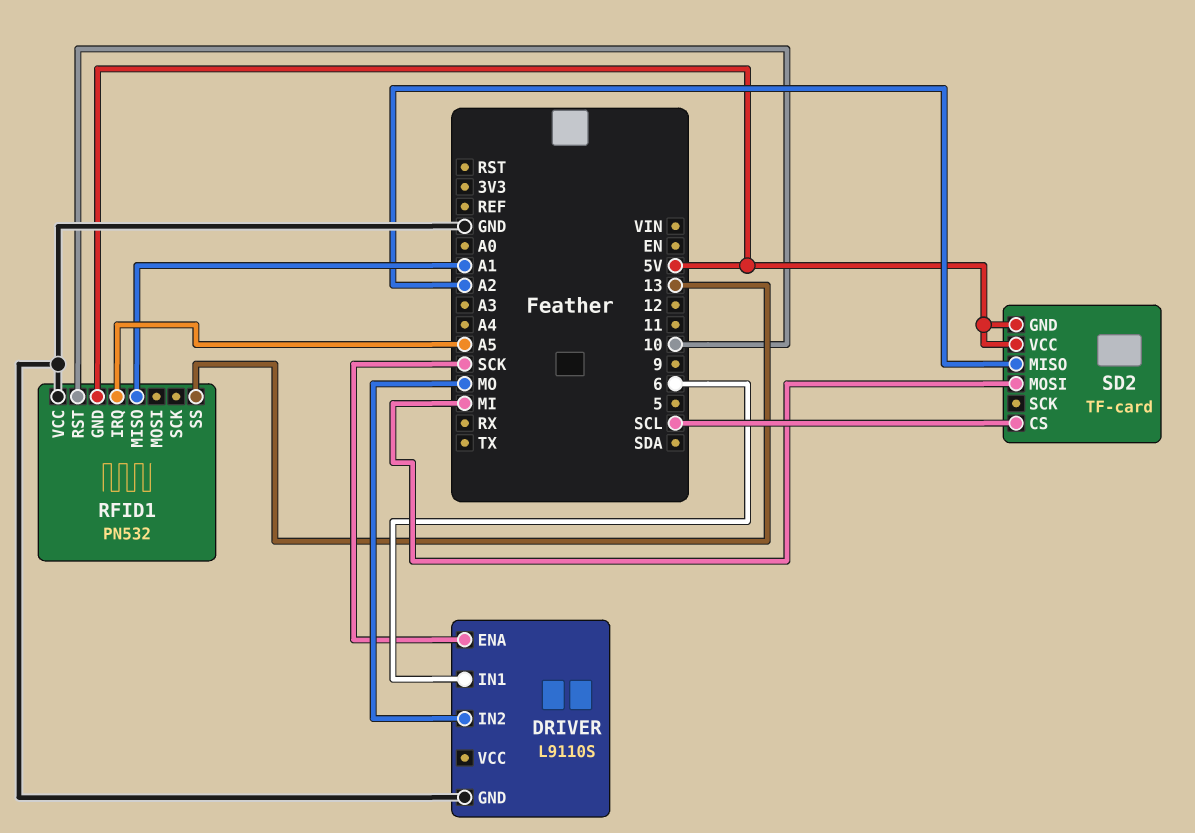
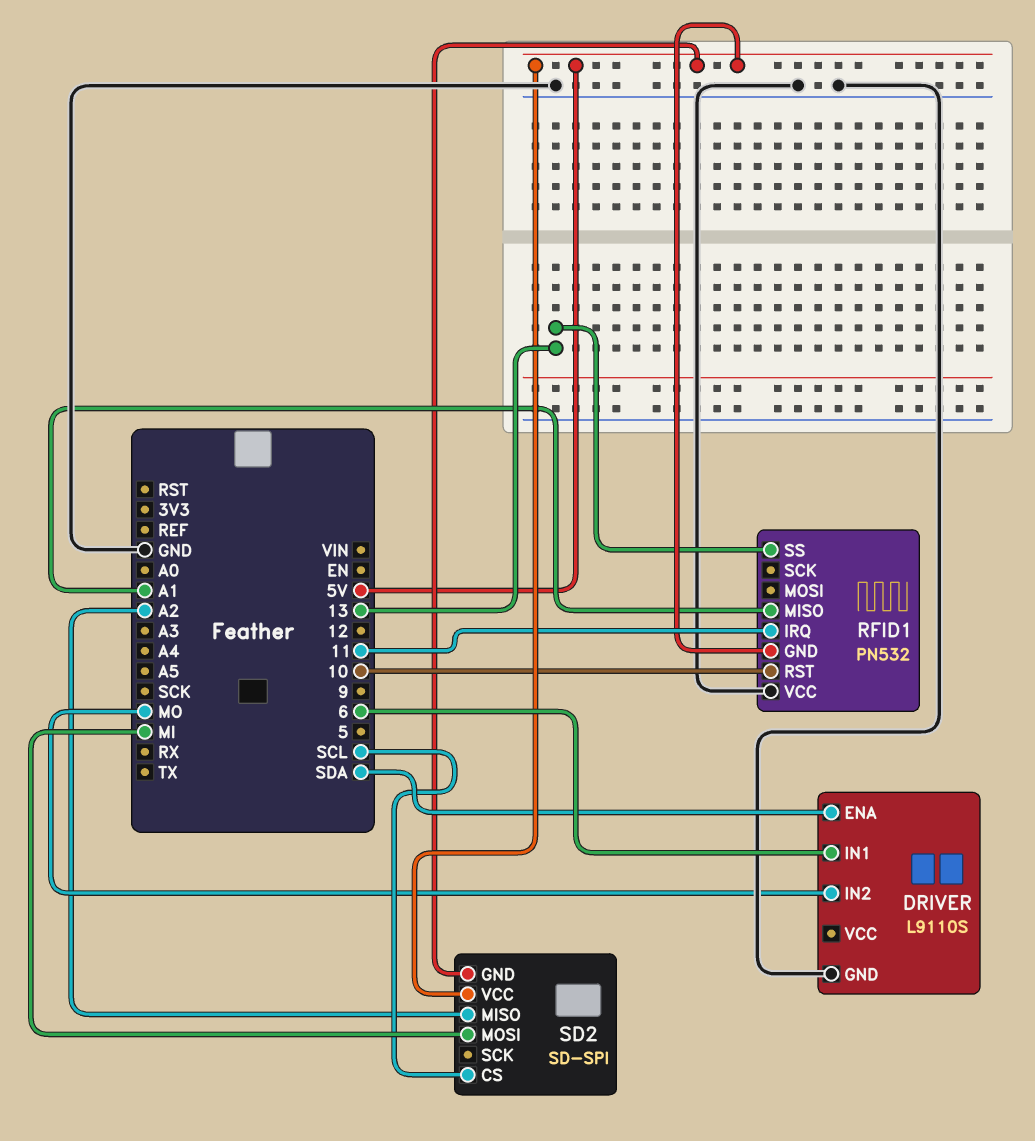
DRIVER pin ENA: SCK -> SDA
RFID1 pin IRQ: A5 -> 11
SD2: TF-card -> SD-SPI

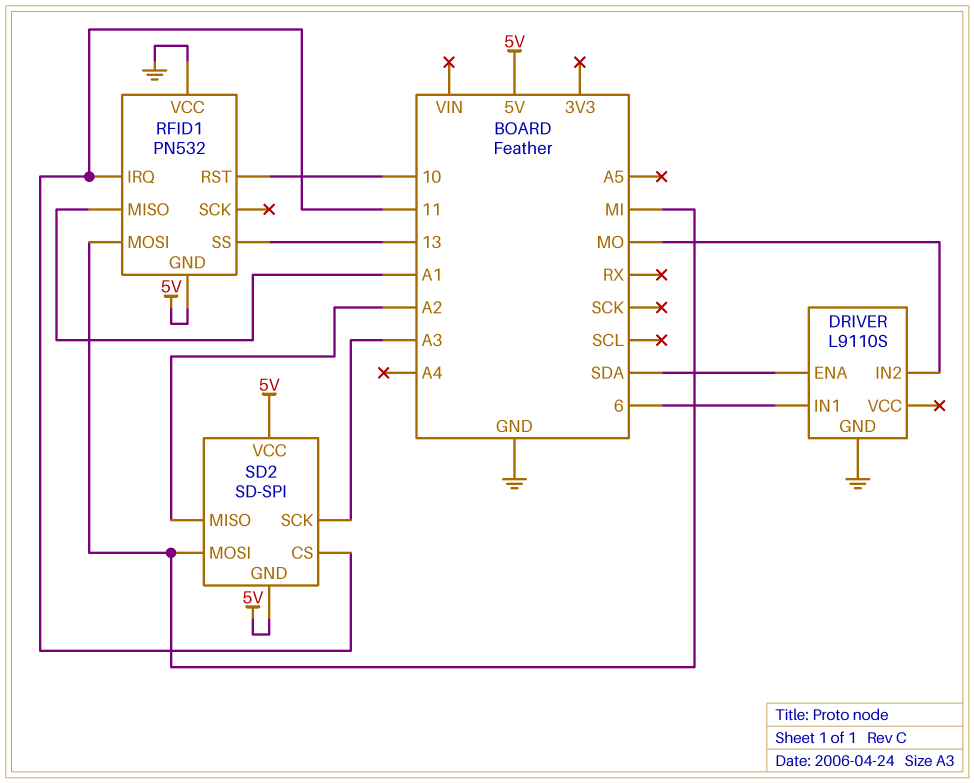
RFID1 pin MOSI: none -> MI
SD2 pin CS: SCL -> 11
SD2 pin SCK: none -> A3

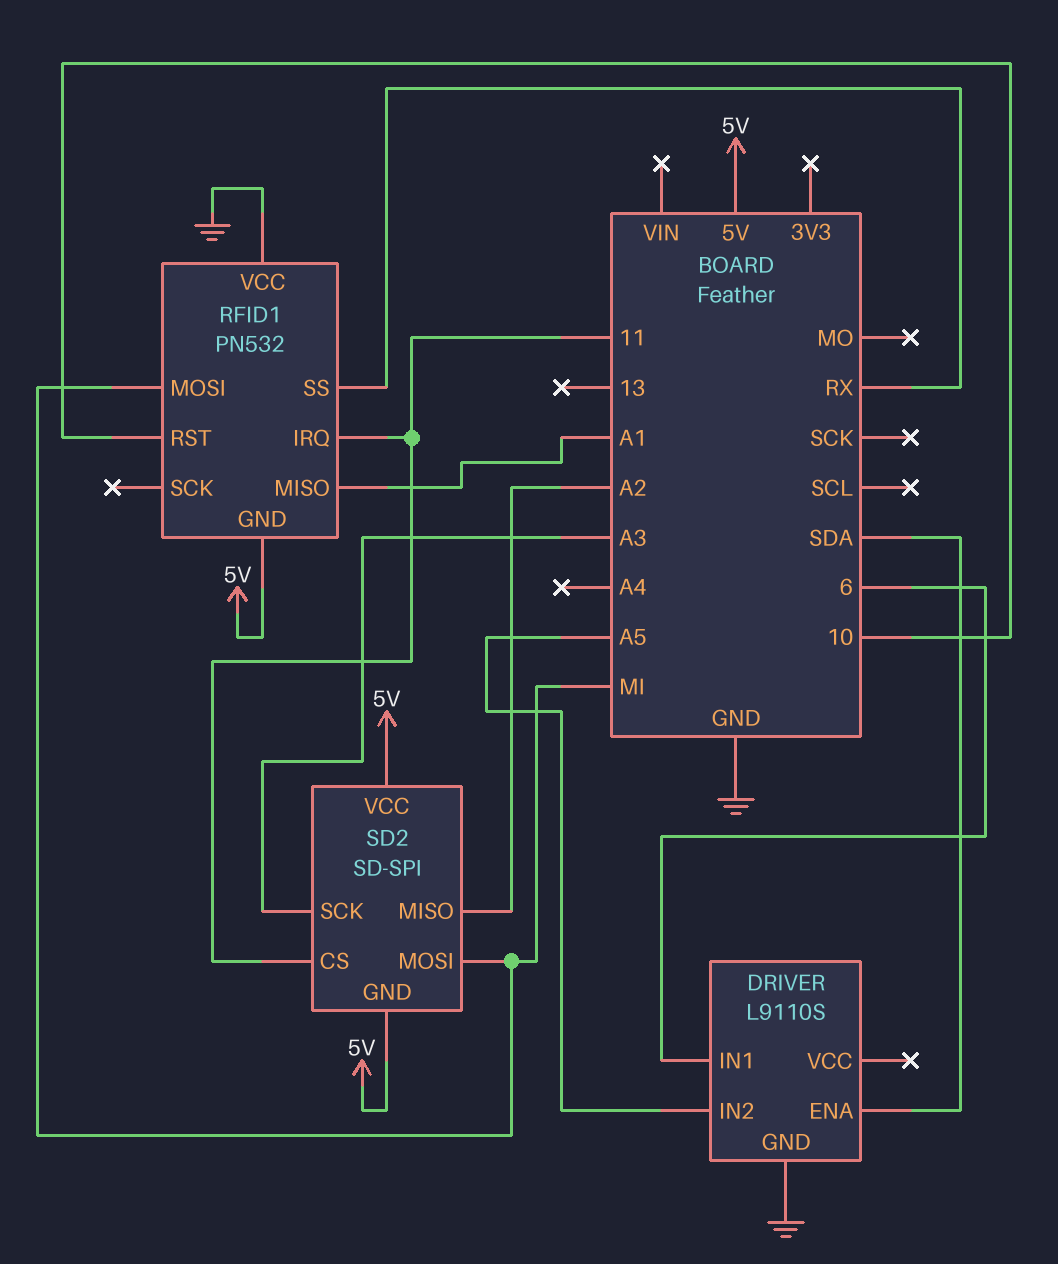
DRIVER pin IN2: MO -> A5
RFID1 pin SS: 13 -> RX

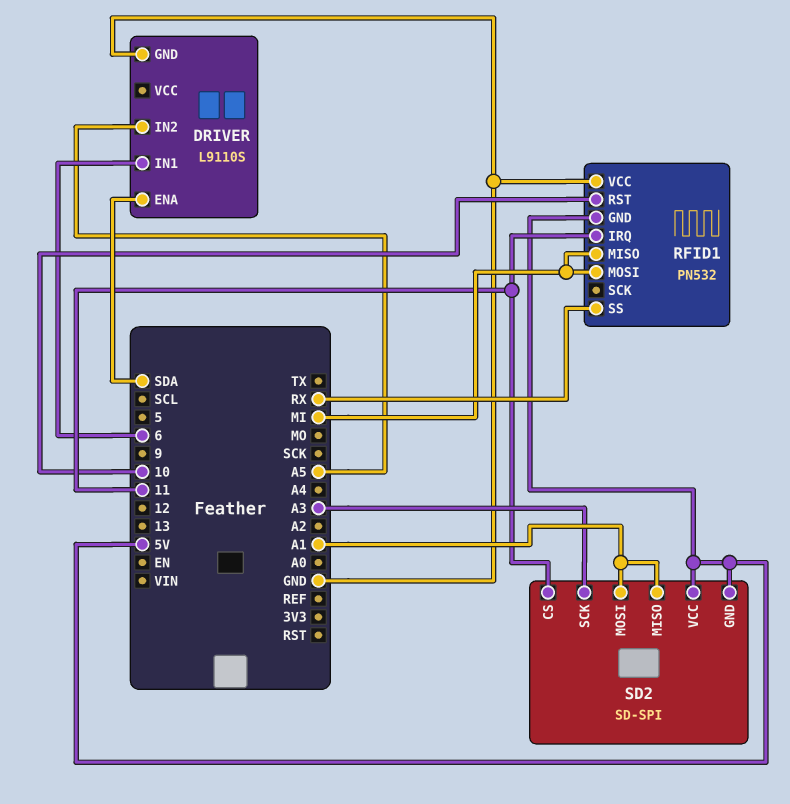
RFID1 pin MISO: A1 -> MI
SD2 pin MISO: A2 -> A1
SD2 pin MOSI: MI -> A1

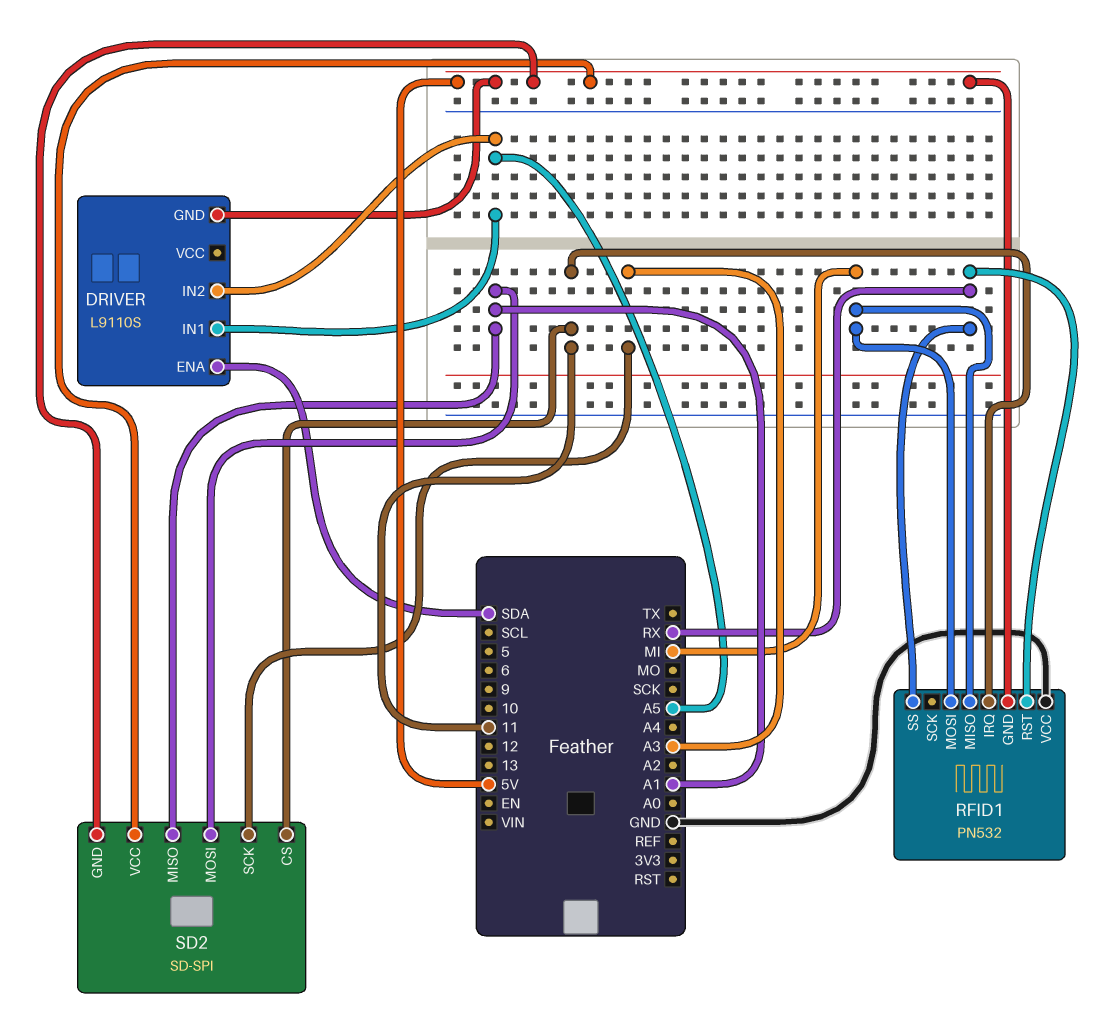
DRIVER pin GND: GND -> 5V
DRIVER pin IN1: 6 -> A5
RFID1 pin RST: 10 -> RX

